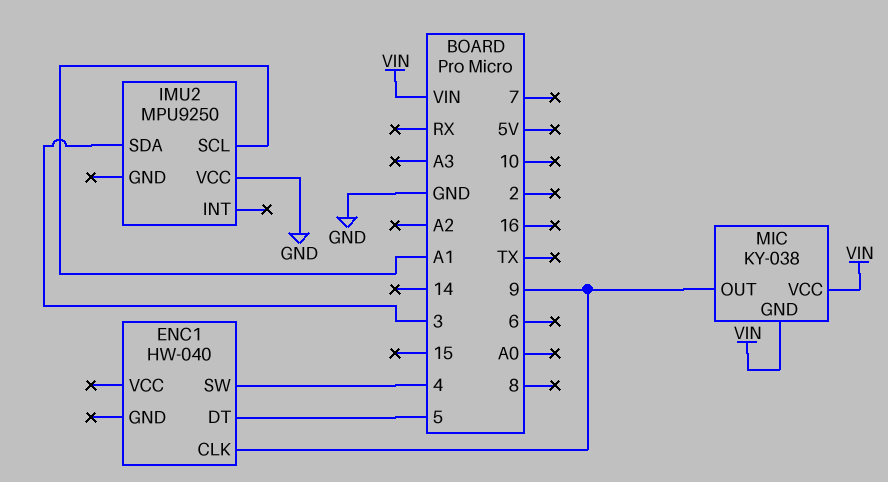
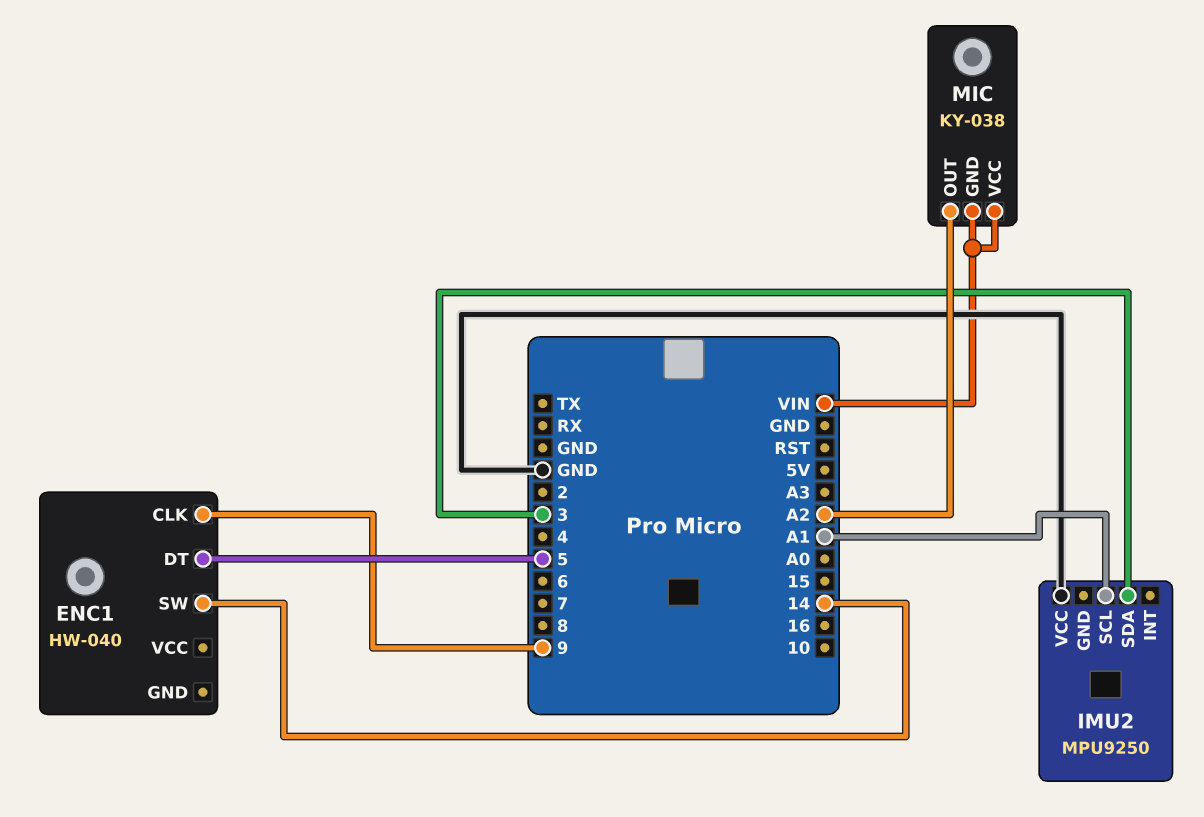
ENC1 pin SW: 4 -> 14
MIC pin OUT: 9 -> A2

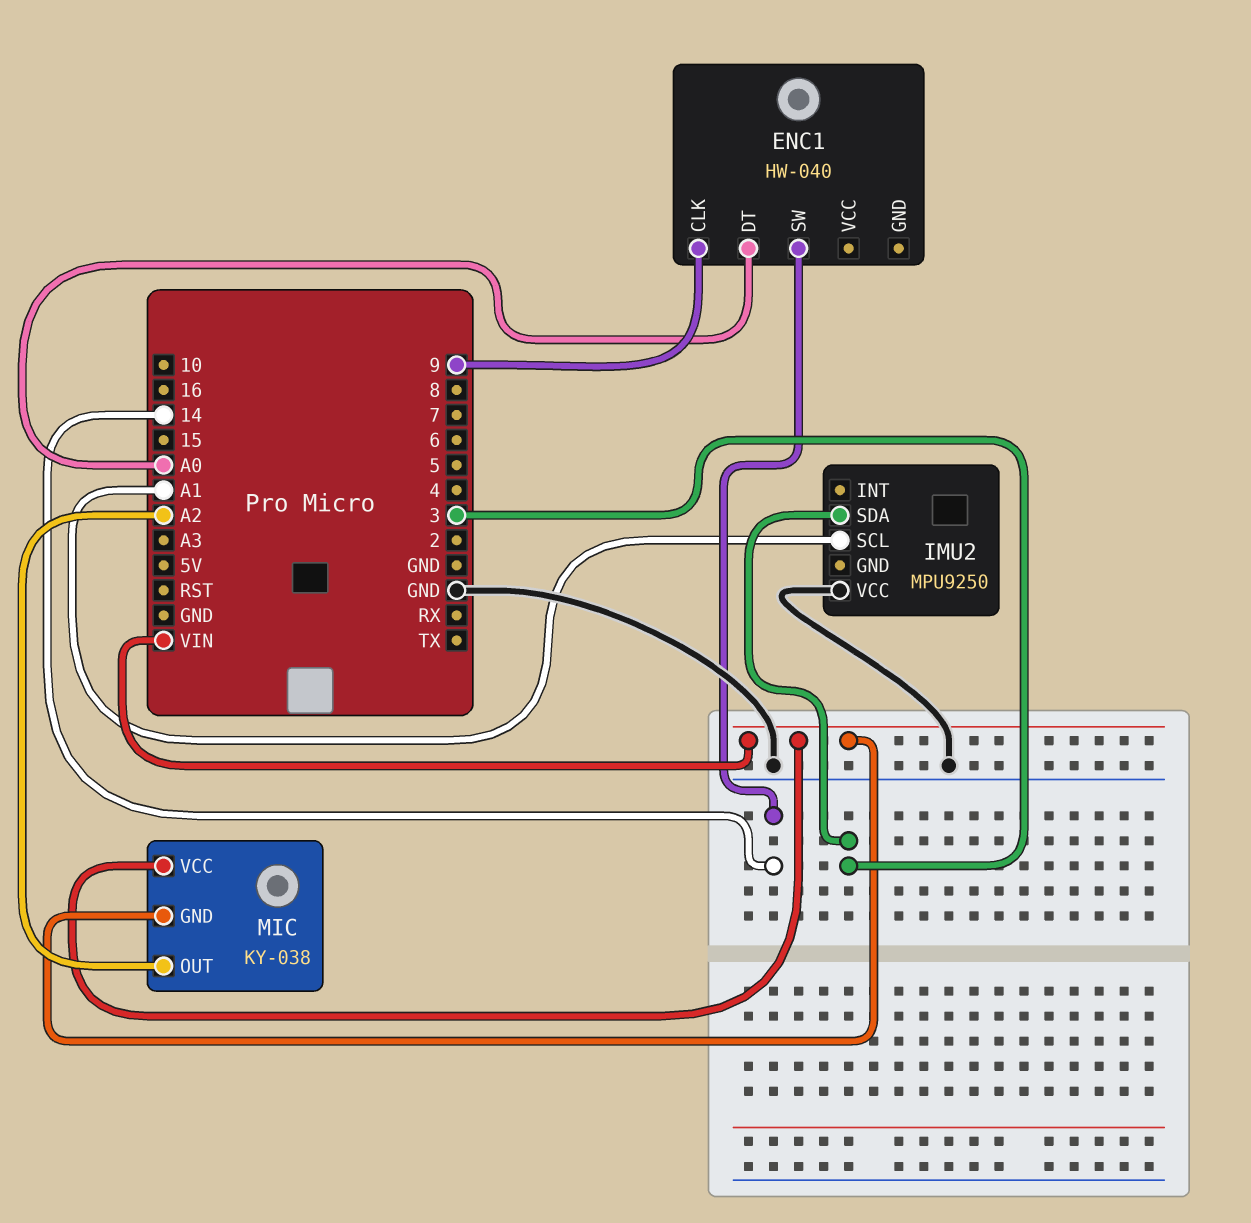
ENC1 pin DT: 5 -> A0

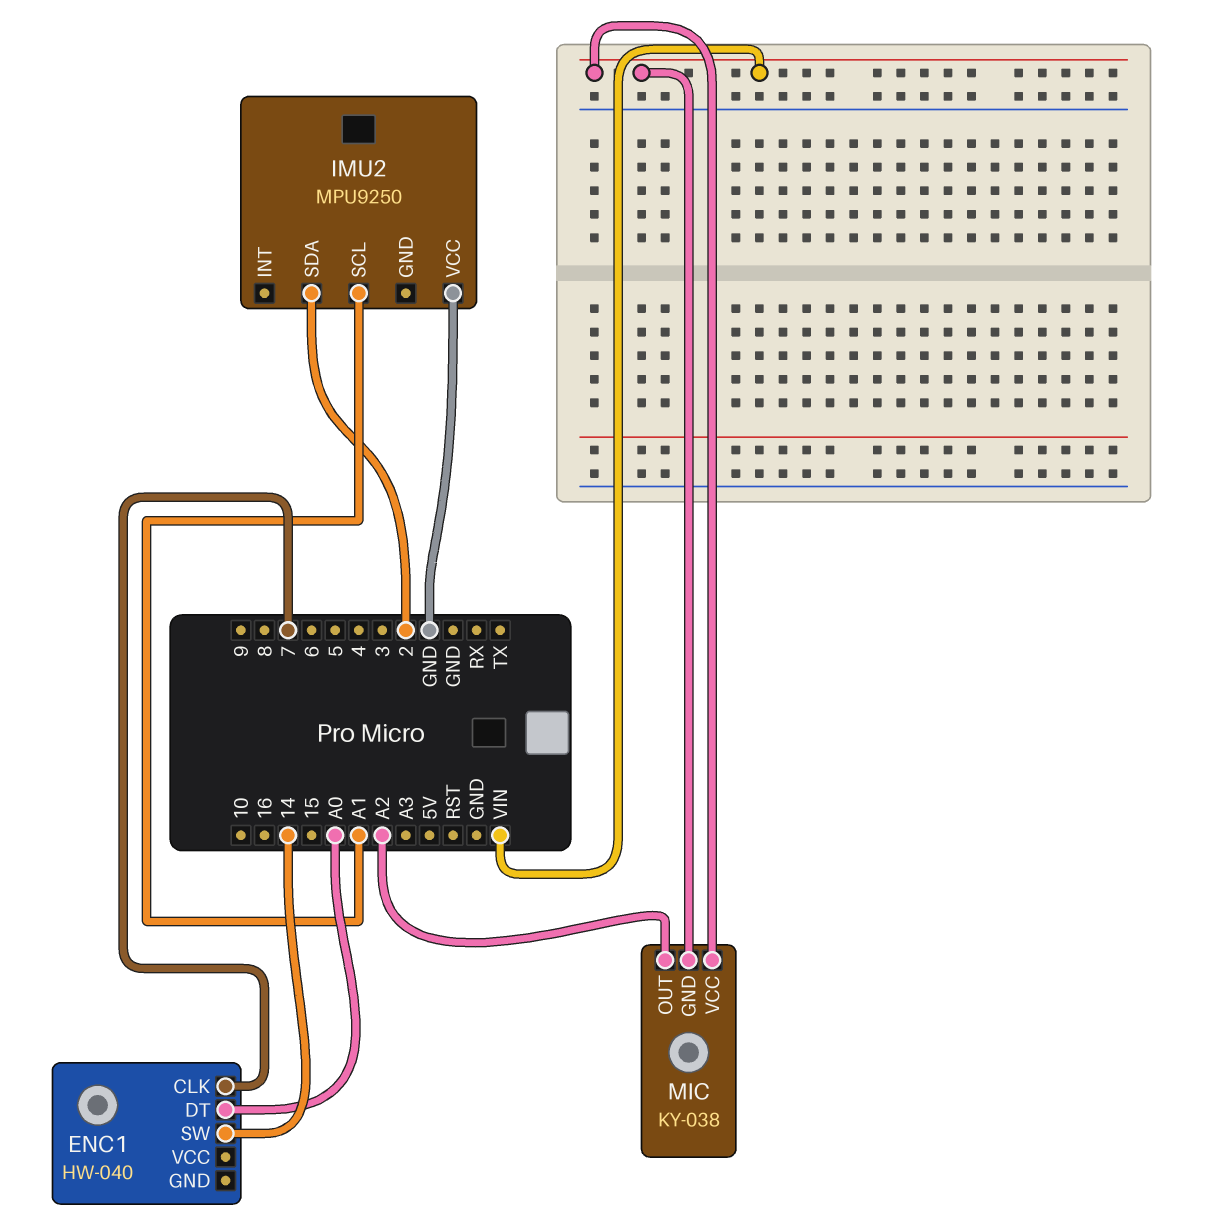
ENC1 pin CLK: 9 -> 7
IMU2 pin SDA: 3 -> 2

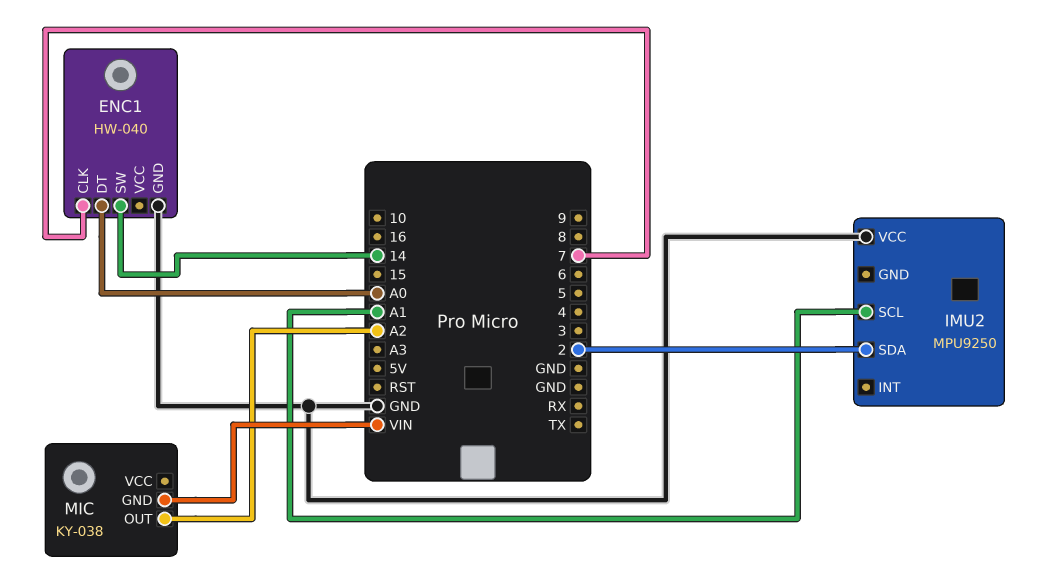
ENC1 pin GND: none -> GND
MIC pin VCC: VIN -> none

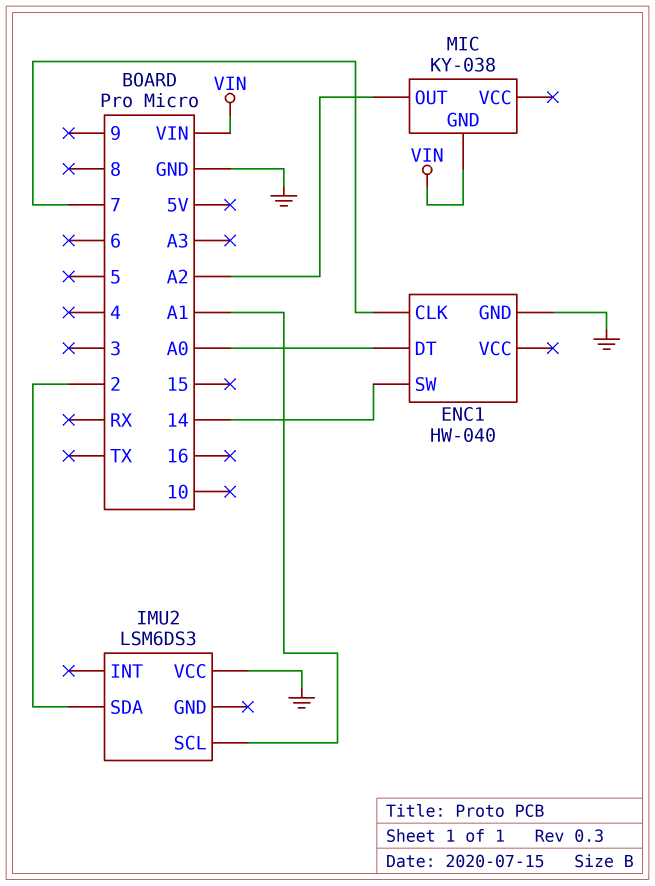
IMU2: MPU9250 -> LSM6DS3

